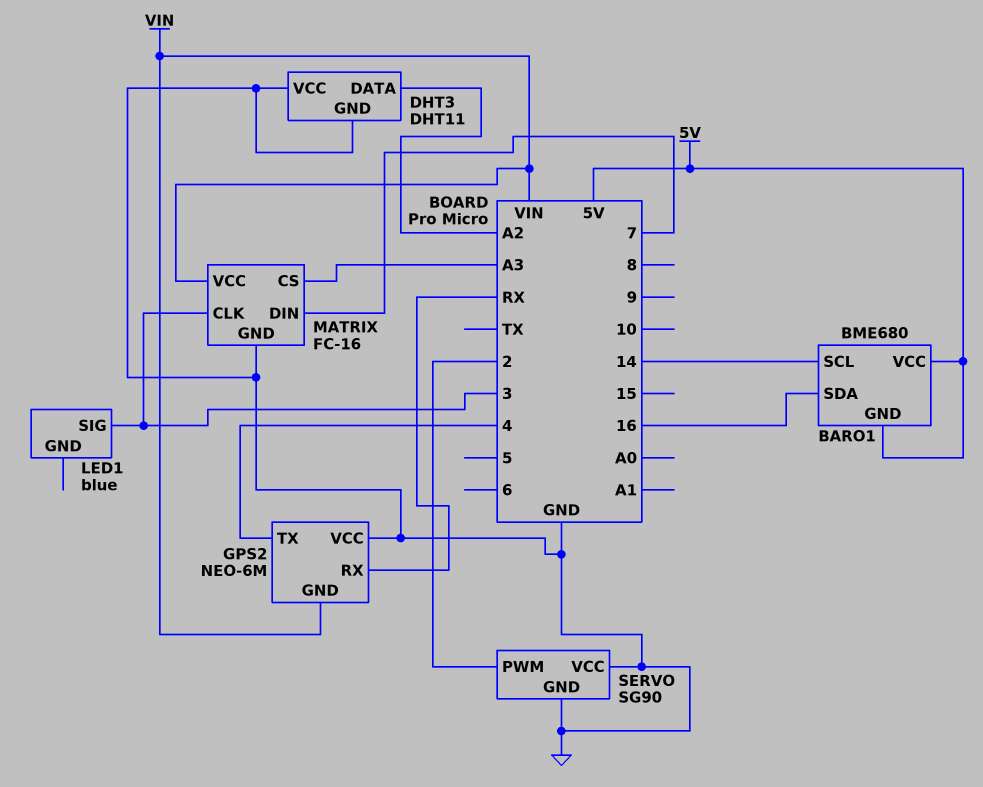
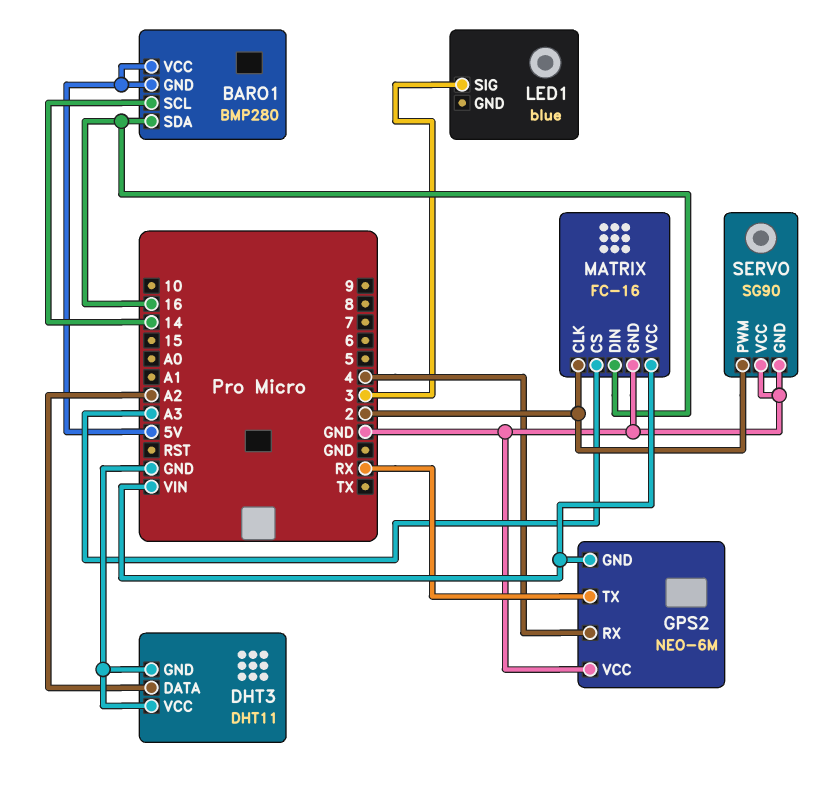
BARO1: BME680 -> BMP280
GPS2 pin RX: RX -> 4
GPS2 pin TX: 4 -> RX
MATRIX pin CLK: 3 -> 2
MATRIX pin DIN: 7 -> 16

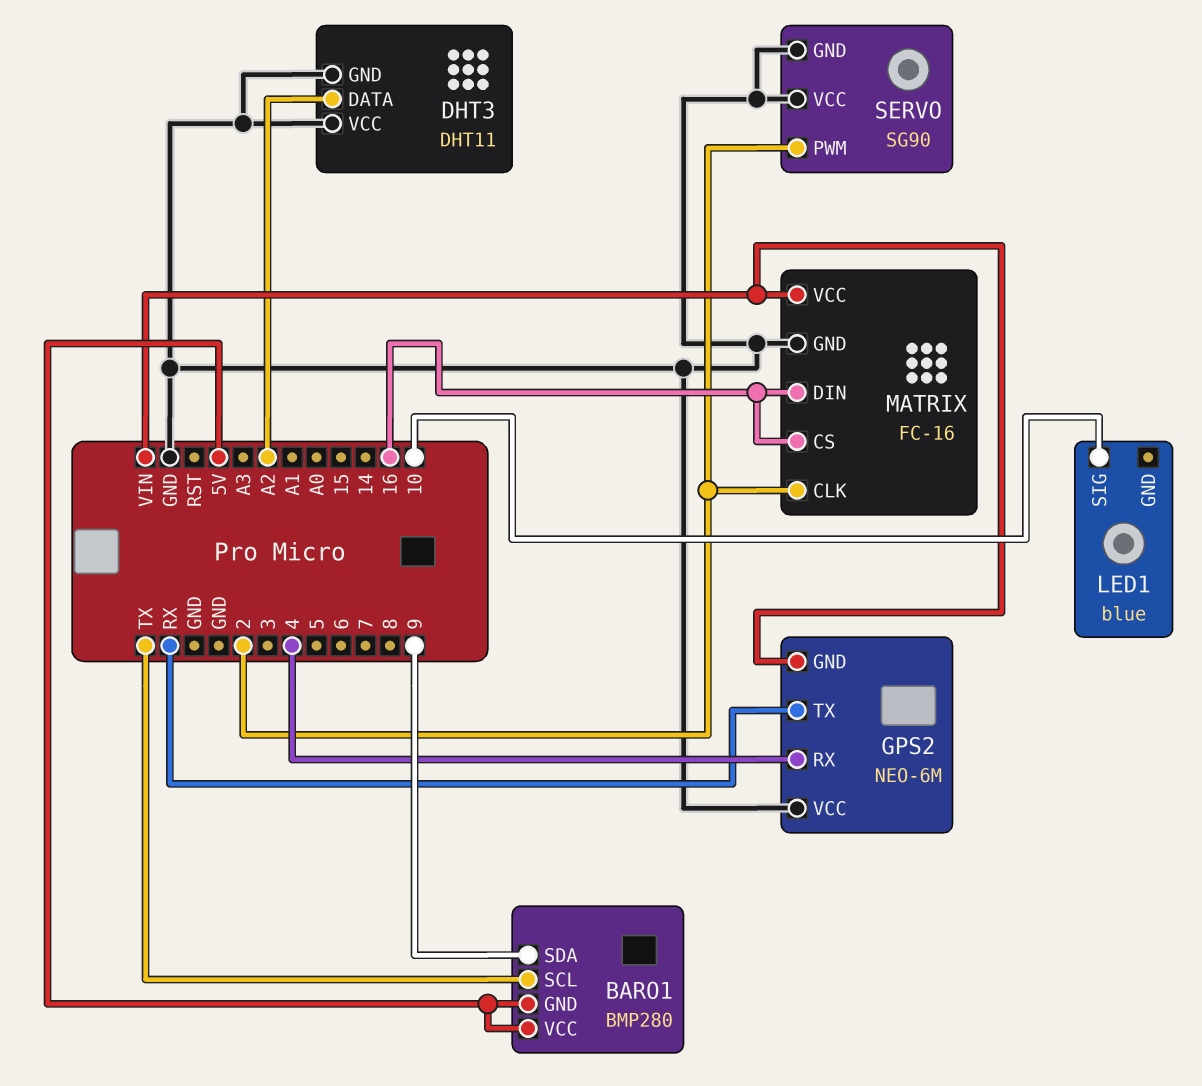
BARO1 pin SCL: 14 -> TX
BARO1 pin SDA: 16 -> 9
LED1 pin SIG: 3 -> 10
MATRIX pin CS: A3 -> 16

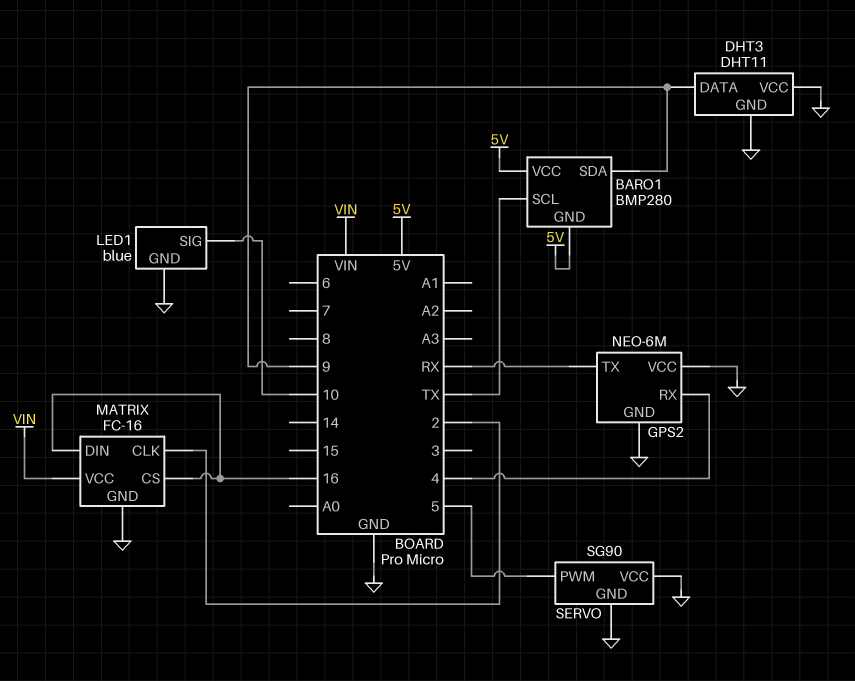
DHT3 pin DATA: A2 -> 9
GPS2 pin GND: VIN -> GND
LED1 pin GND: none -> GND
SERVO pin PWM: 2 -> 5

